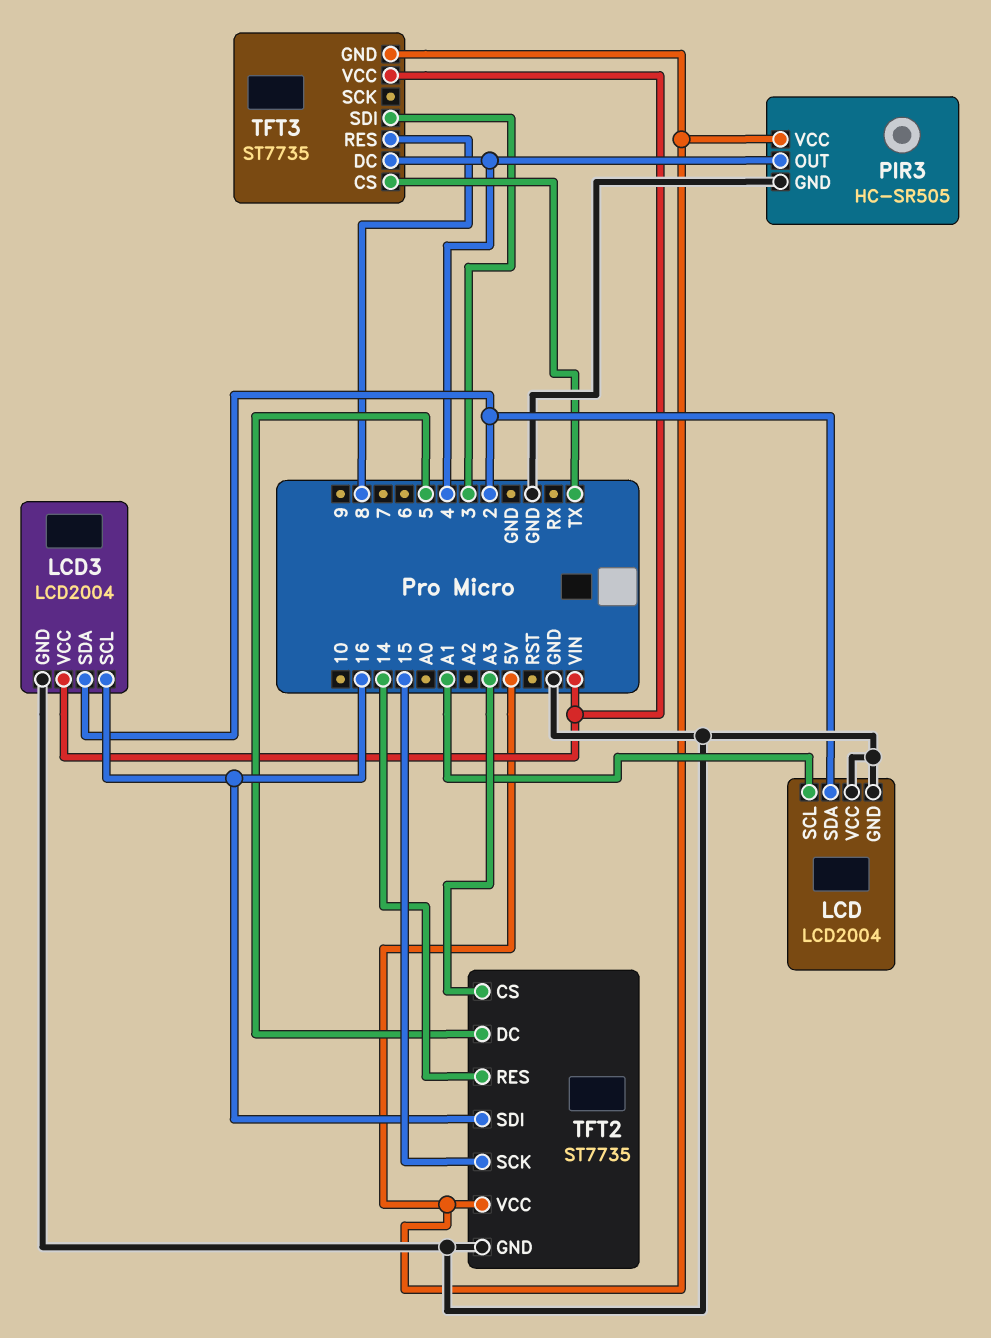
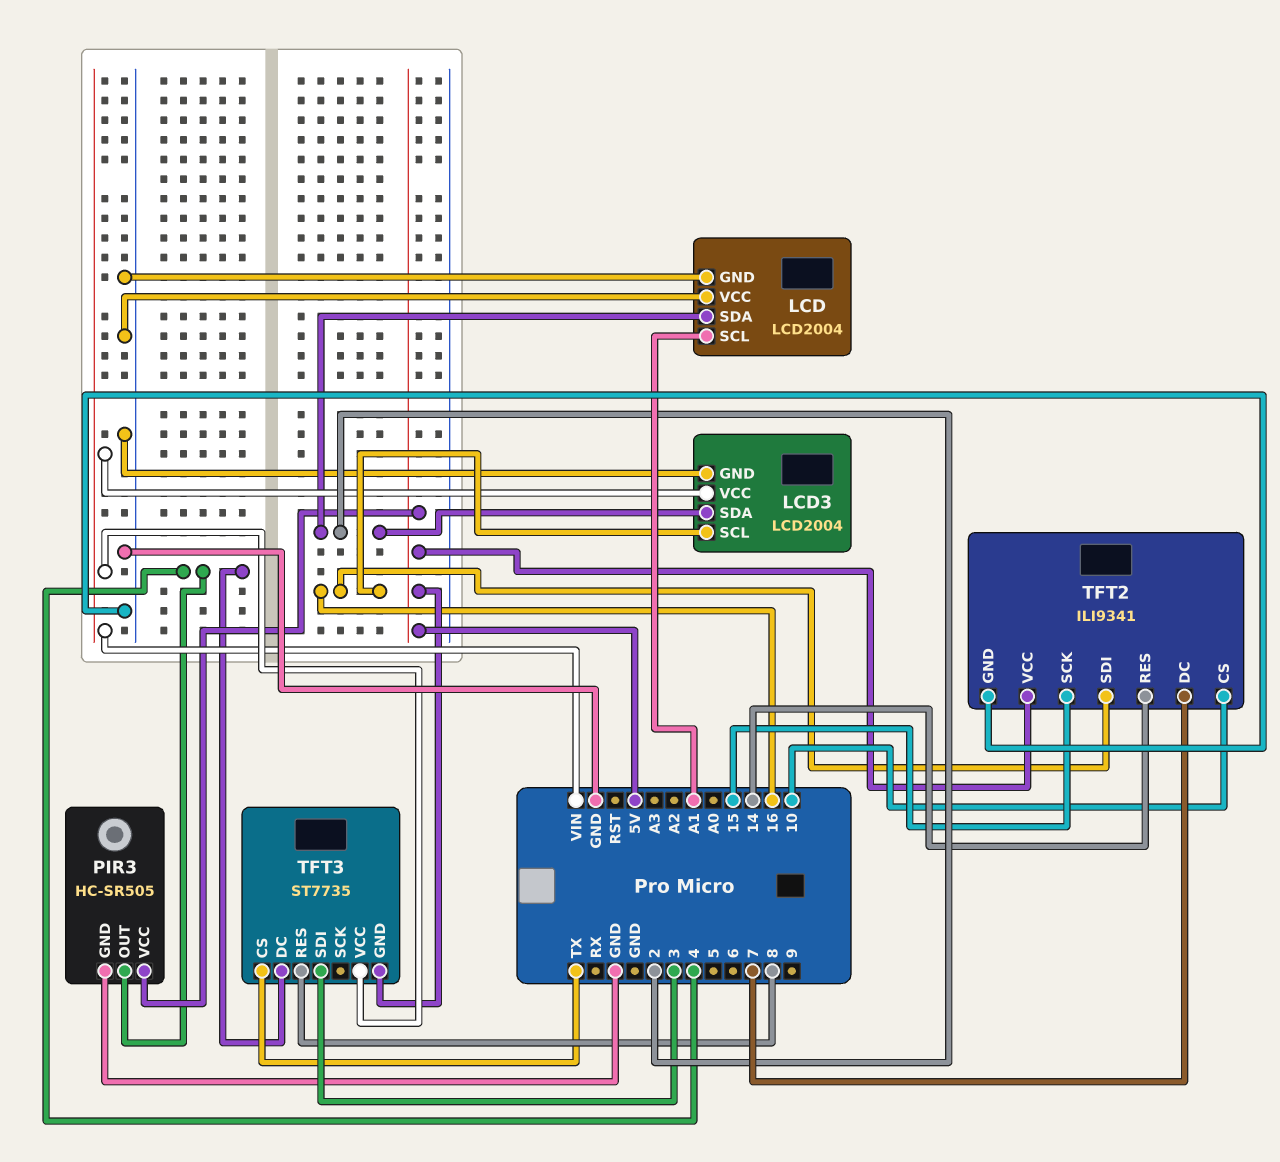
TFT2: ST7735 -> ILI9341
TFT2 pin CS: A3 -> 10
TFT2 pin DC: 5 -> 7

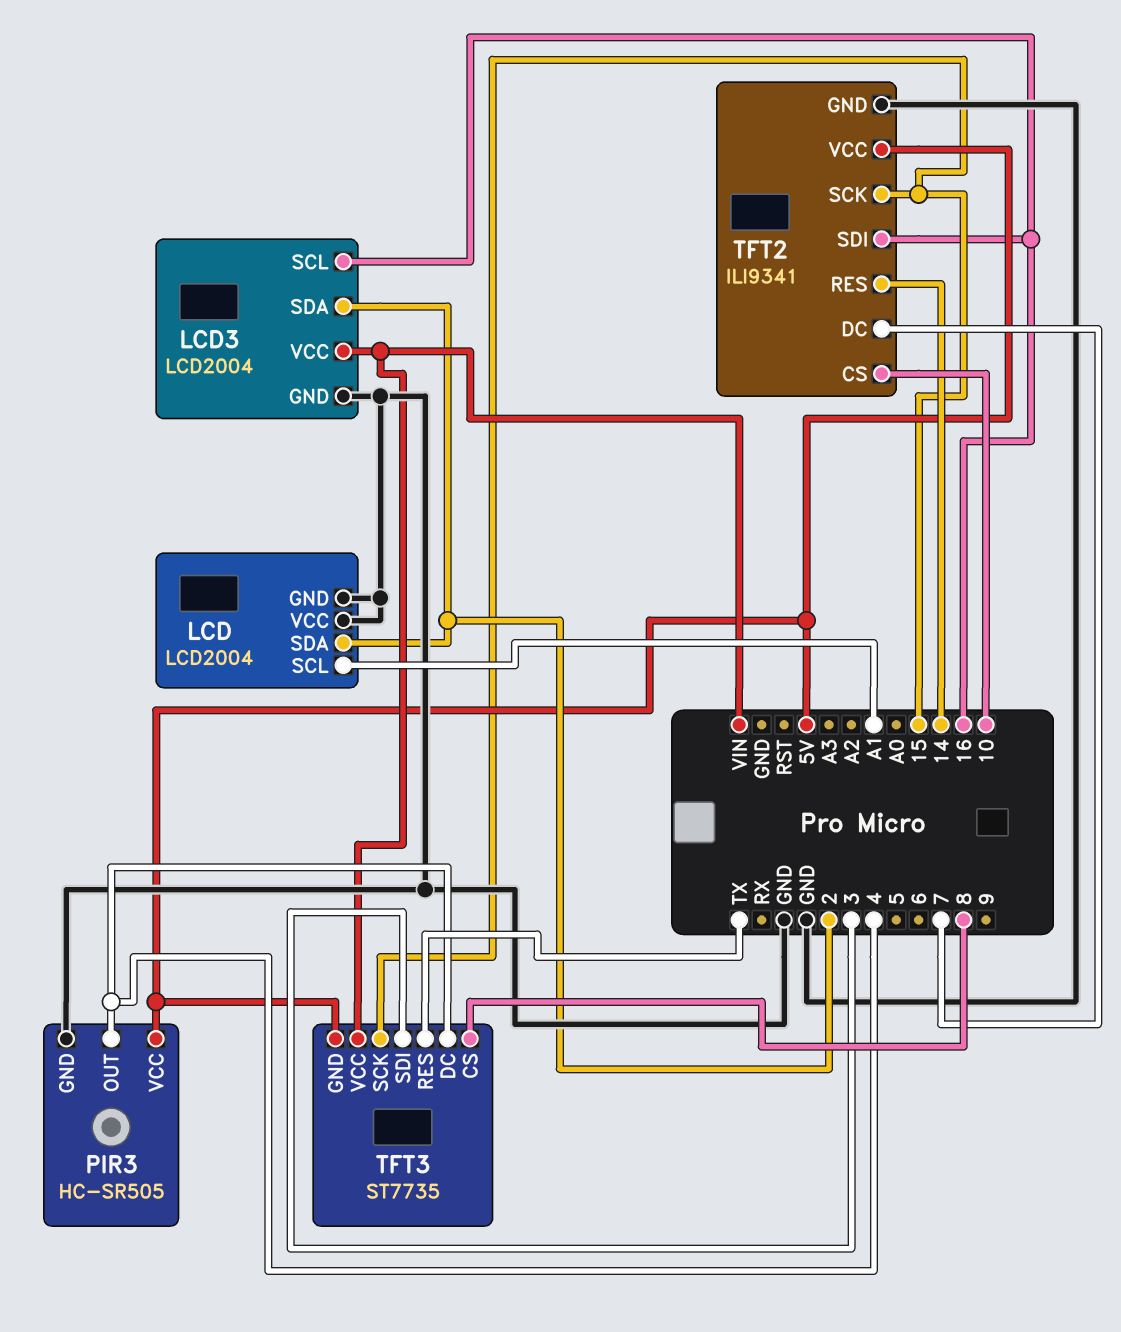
TFT3 pin CS: TX -> 8
TFT3 pin RES: 8 -> TX
TFT3 pin SCK: none -> 15

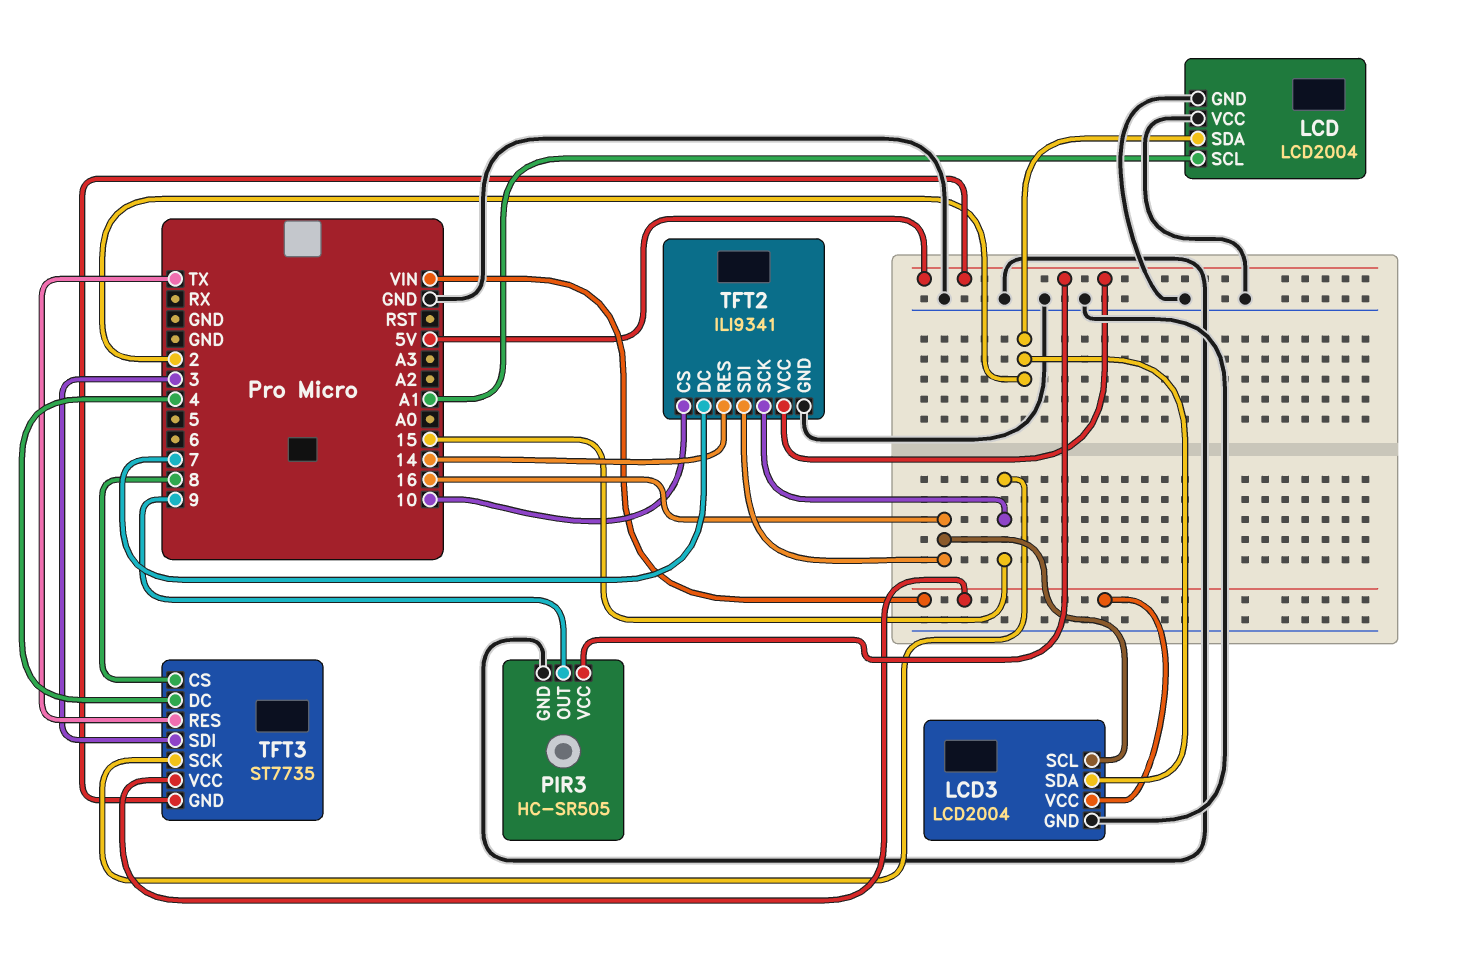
PIR3 pin OUT: 4 -> 9

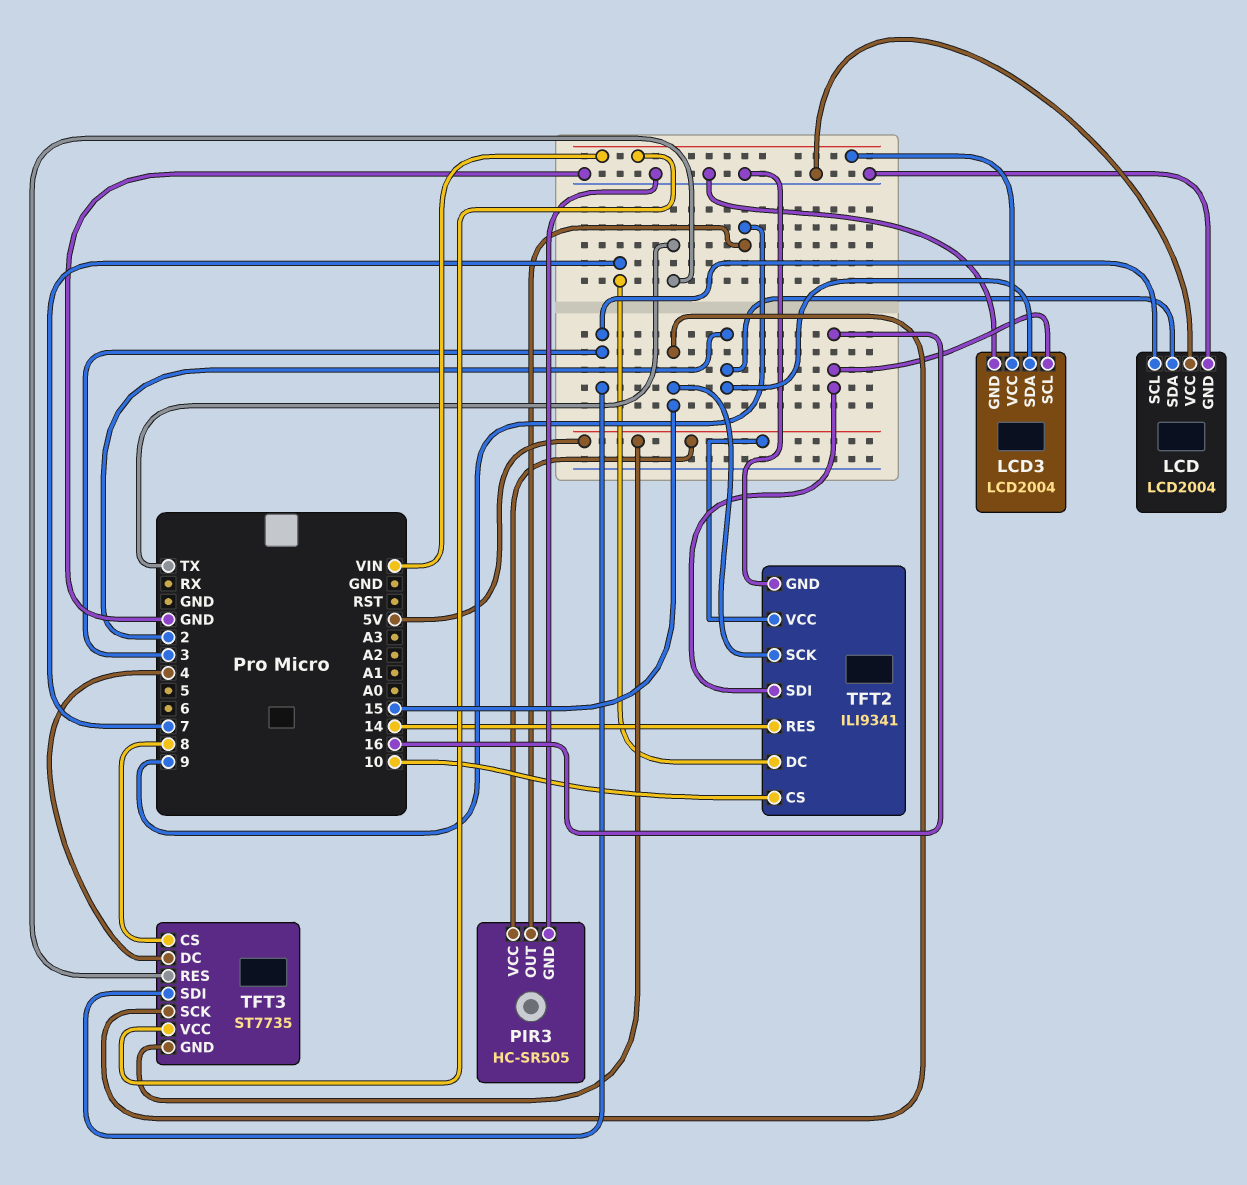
LCD pin SCL: A1 -> 3

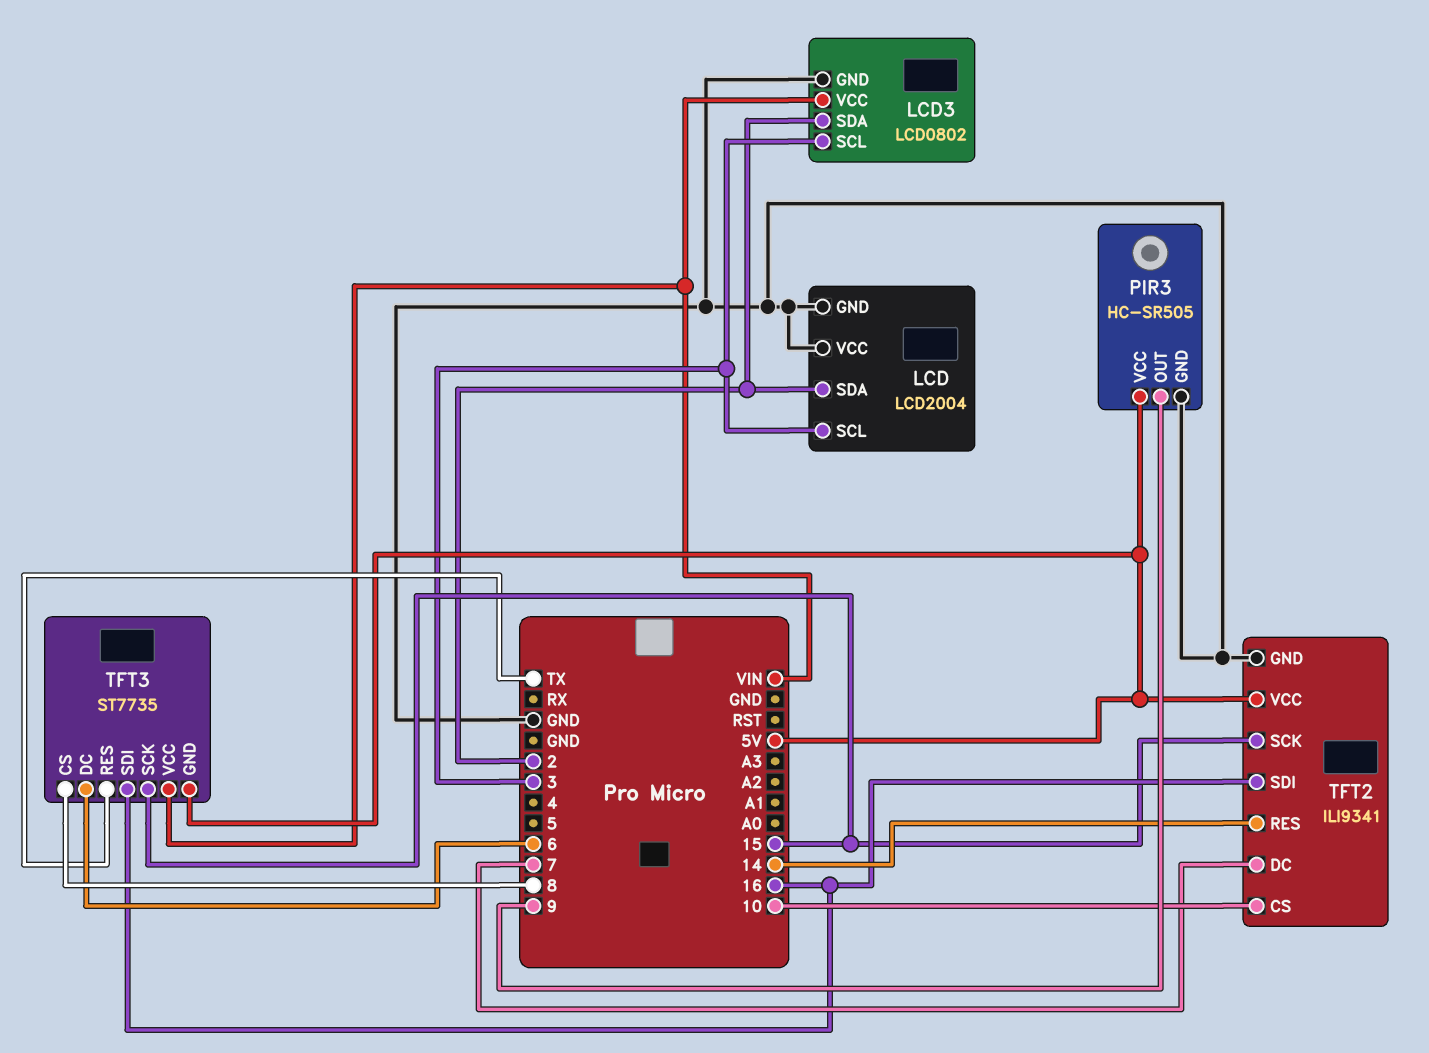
LCD3: LCD2004 -> LCD0802
LCD3 pin SCL: 16 -> 3
TFT3 pin DC: 4 -> 6
TFT3 pin SDI: 3 -> 16

